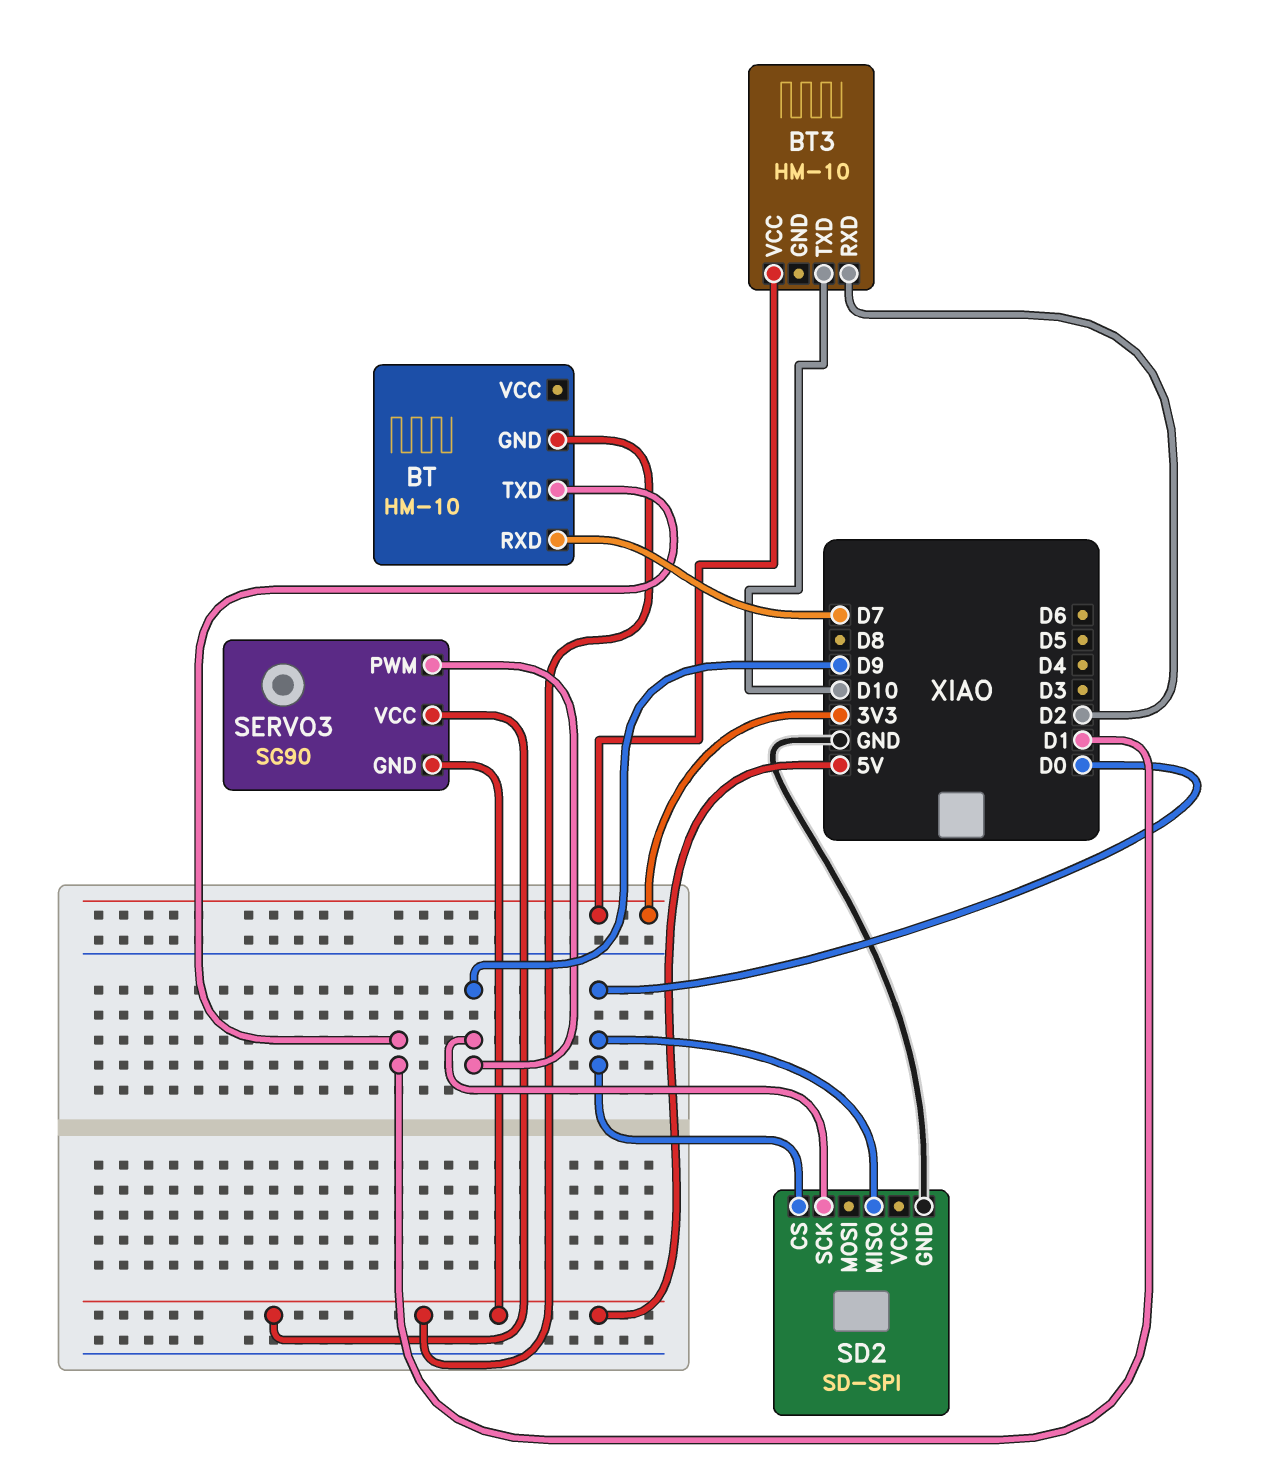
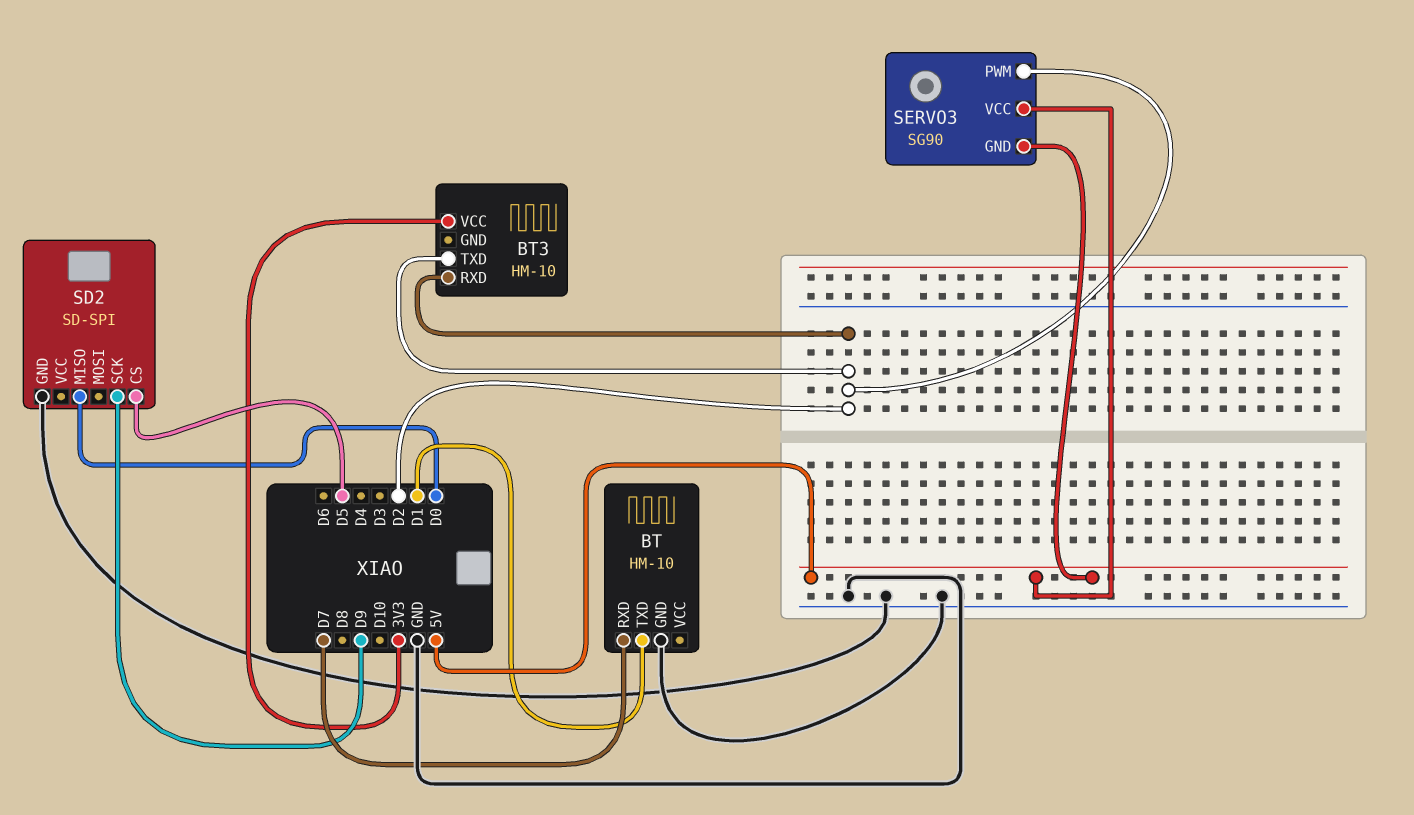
BT pin GND: 5V -> GND
BT3 pin TXD: D10 -> D2
SD2 pin CS: D0 -> D5
SERVO3 pin PWM: D9 -> D2

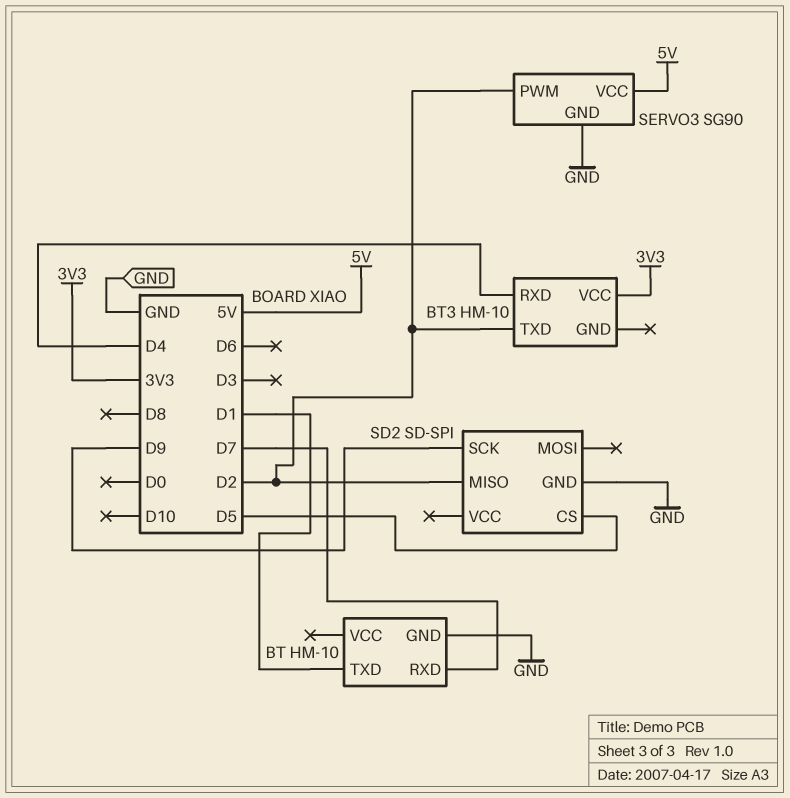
BT3 pin RXD: D2 -> D4
SD2 pin MISO: D0 -> D2
SERVO3 pin GND: 5V -> GND

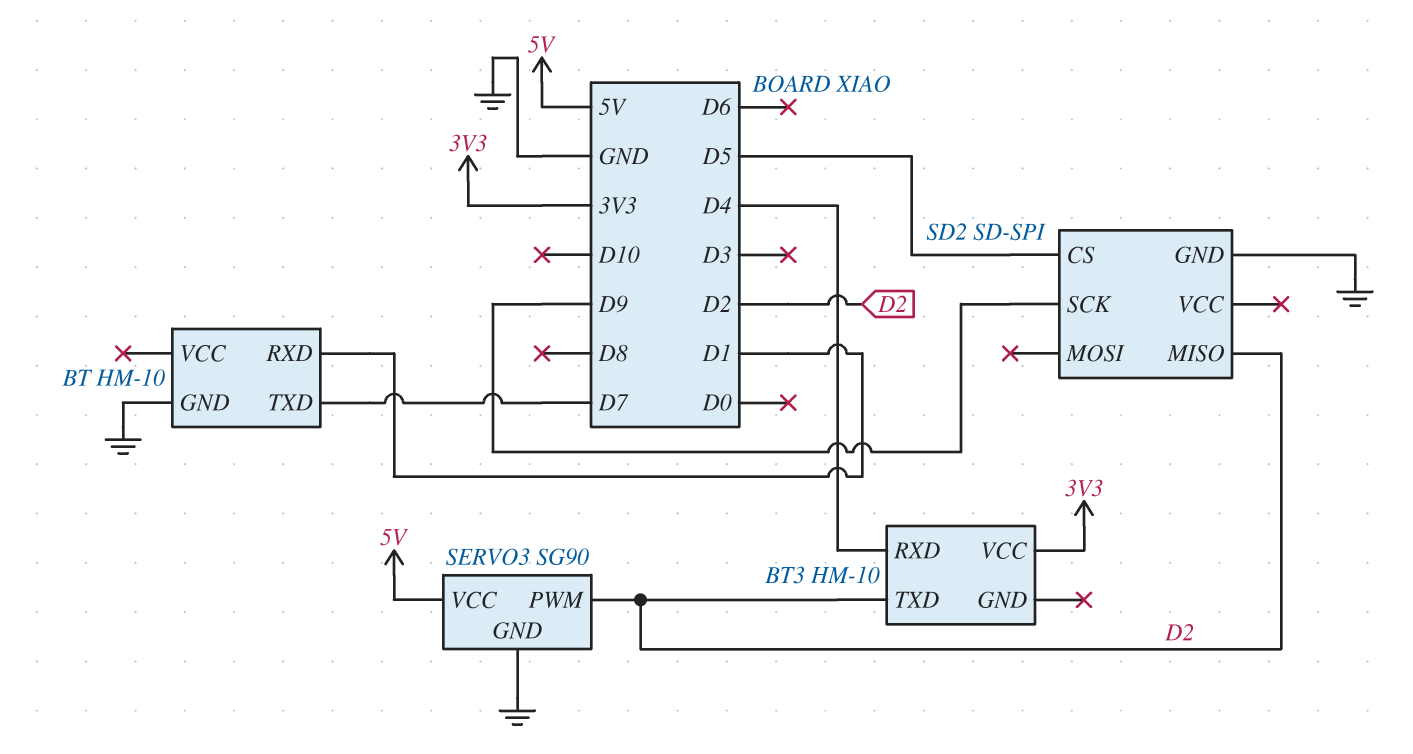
BT pin RXD: D7 -> D1
BT pin TXD: D1 -> D7

